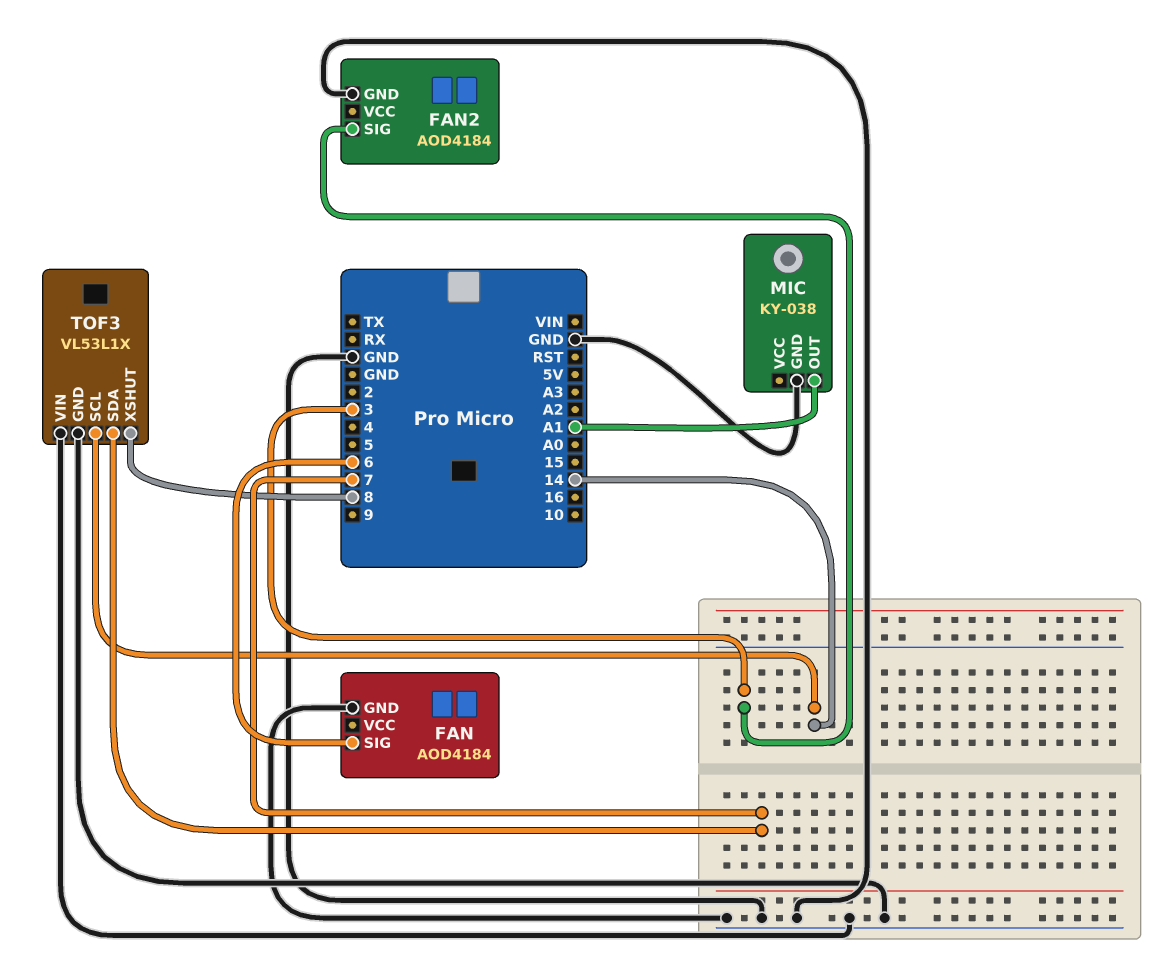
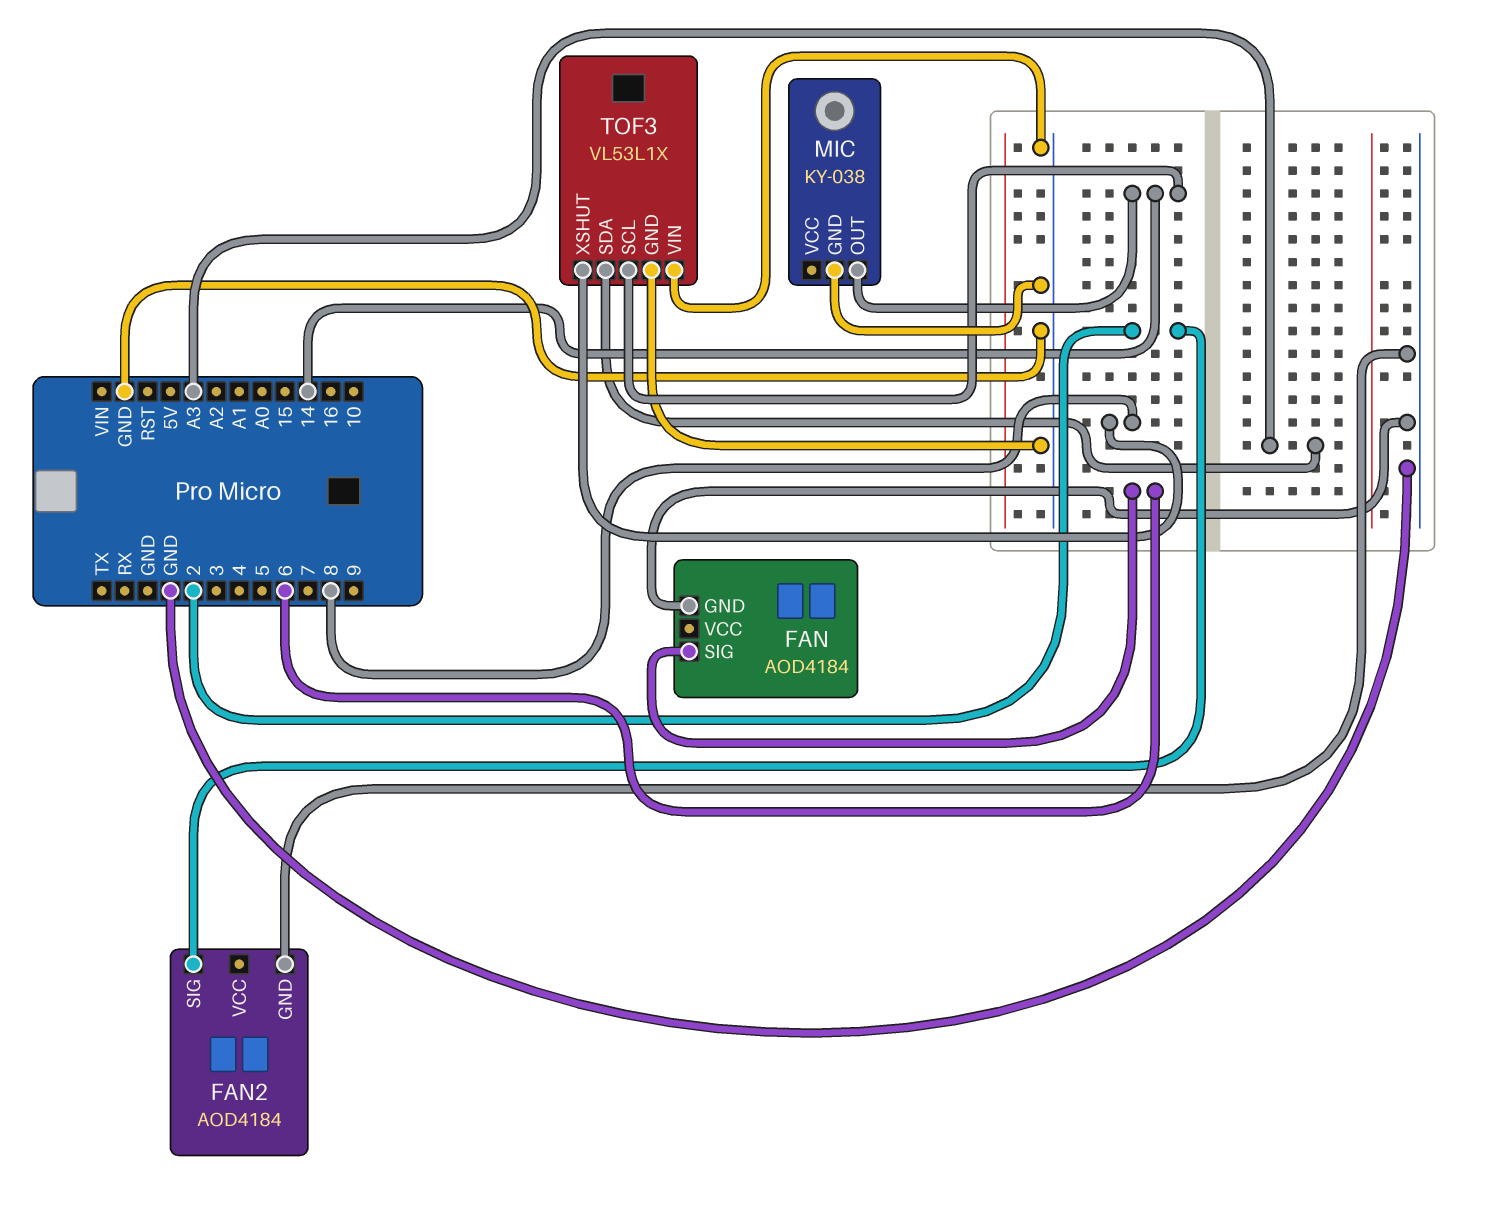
FAN2 pin SIG: 3 -> 2
MIC pin OUT: A1 -> 14
TOF3 pin SDA: 7 -> A3

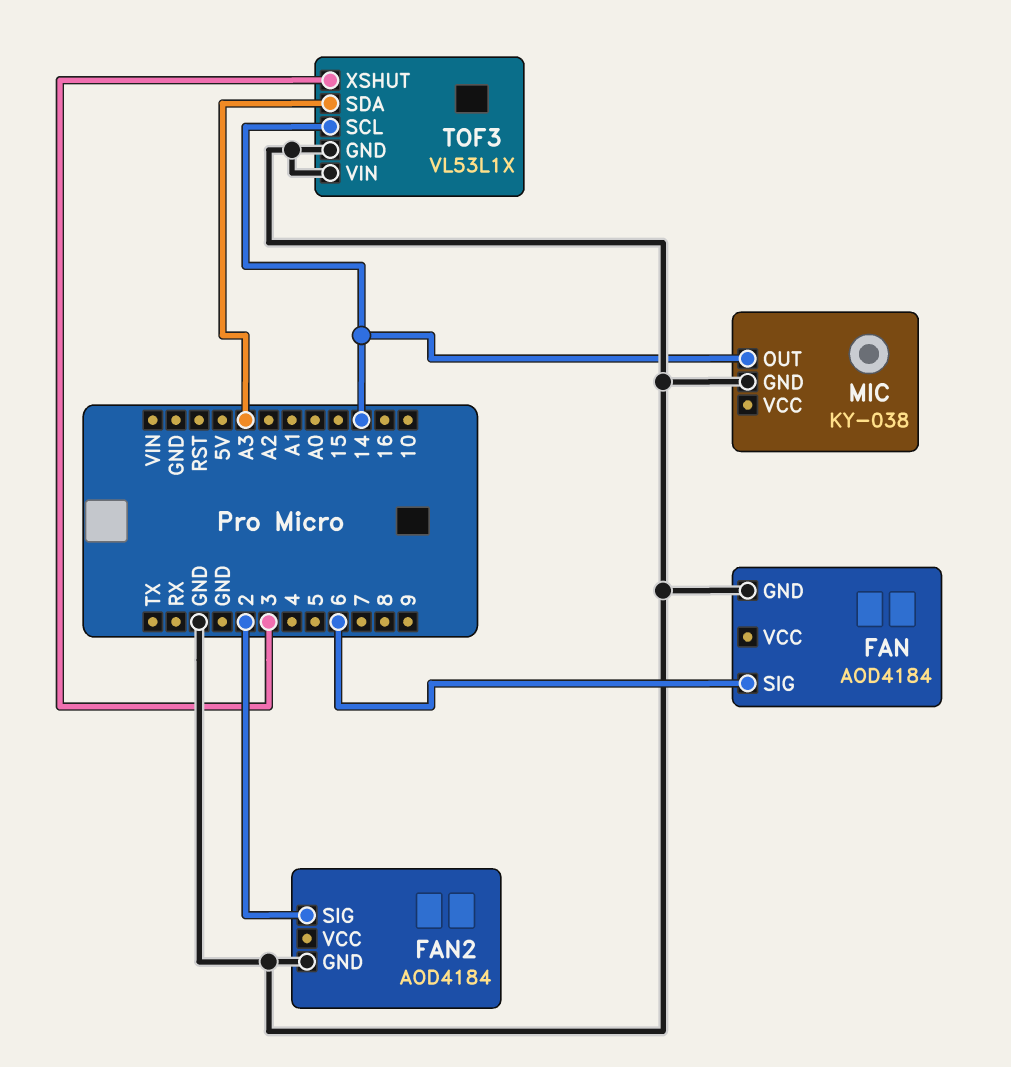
TOF3 pin XSHUT: 8 -> 3

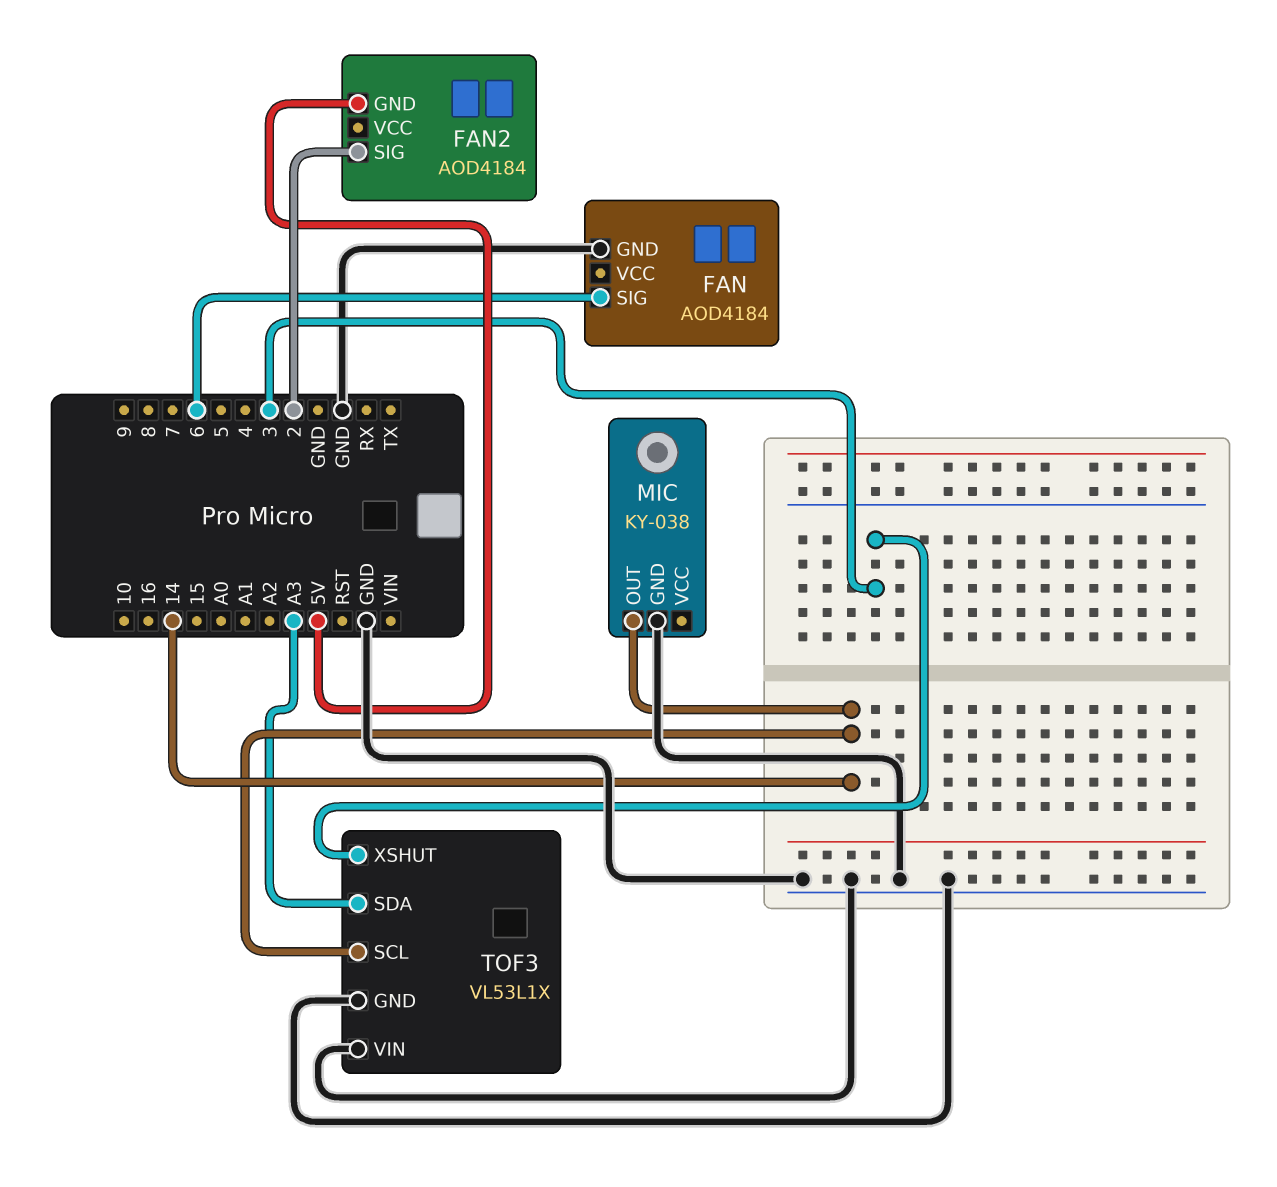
FAN2 pin GND: GND -> 5V

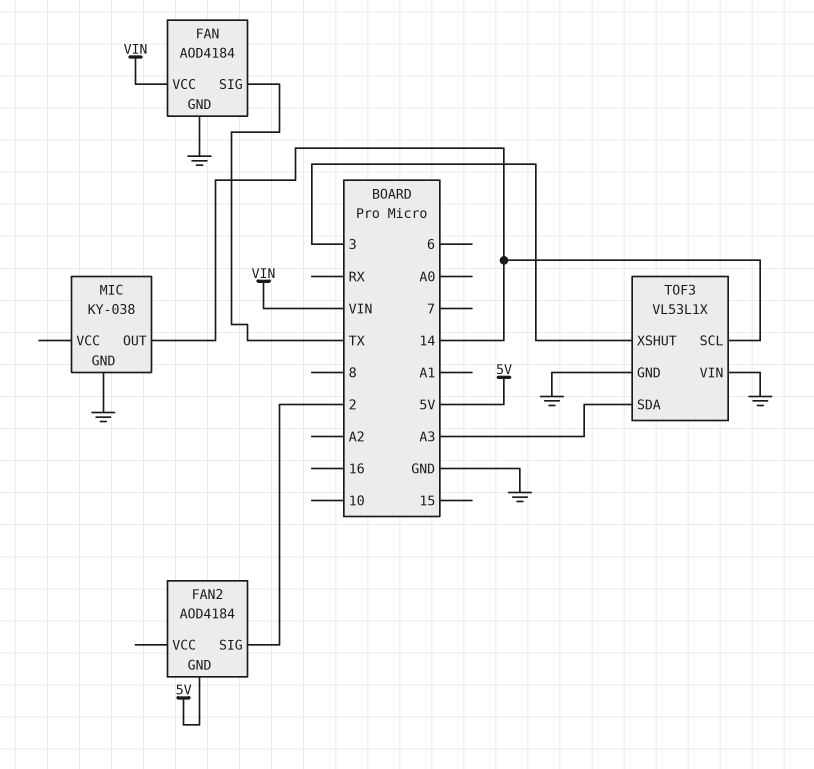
FAN pin SIG: 6 -> TX
FAN pin VCC: none -> VIN

